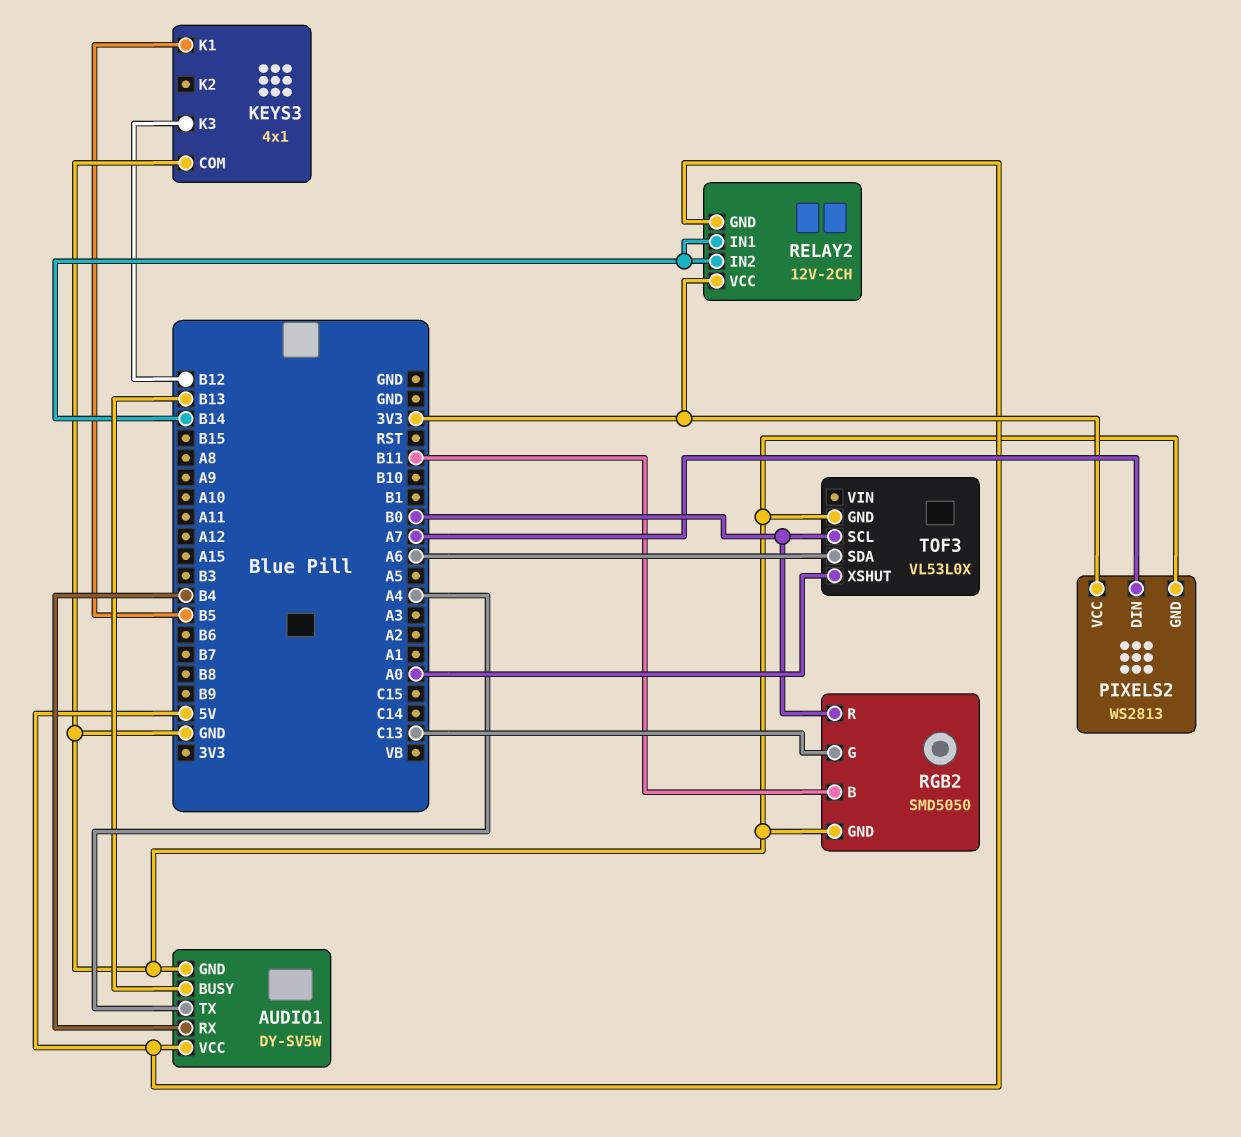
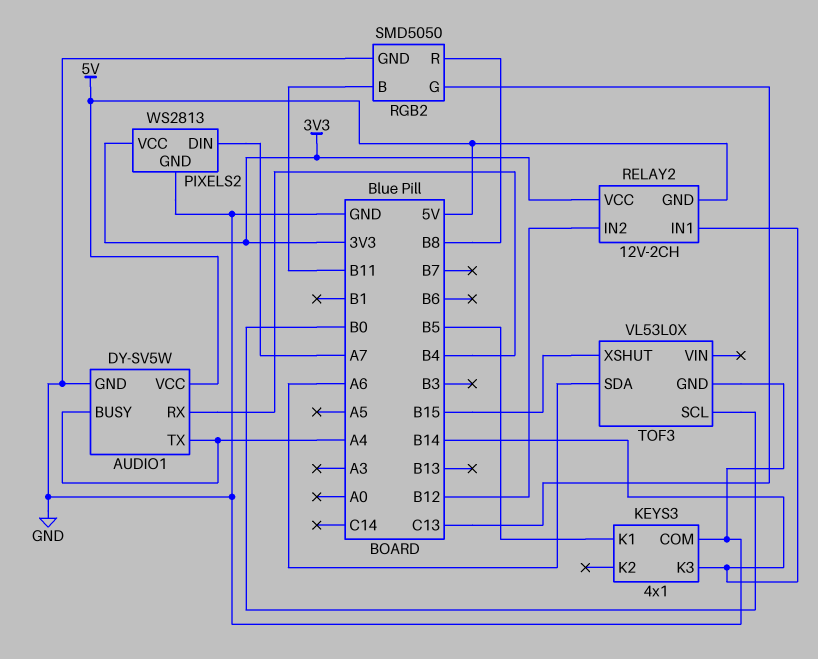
AUDIO1 pin BUSY: B13 -> A4
KEYS3 pin K3: B12 -> B14
RELAY2 pin IN2: B14 -> B12
RGB2 pin R: B0 -> B8
TOF3 pin XSHUT: A0 -> B15

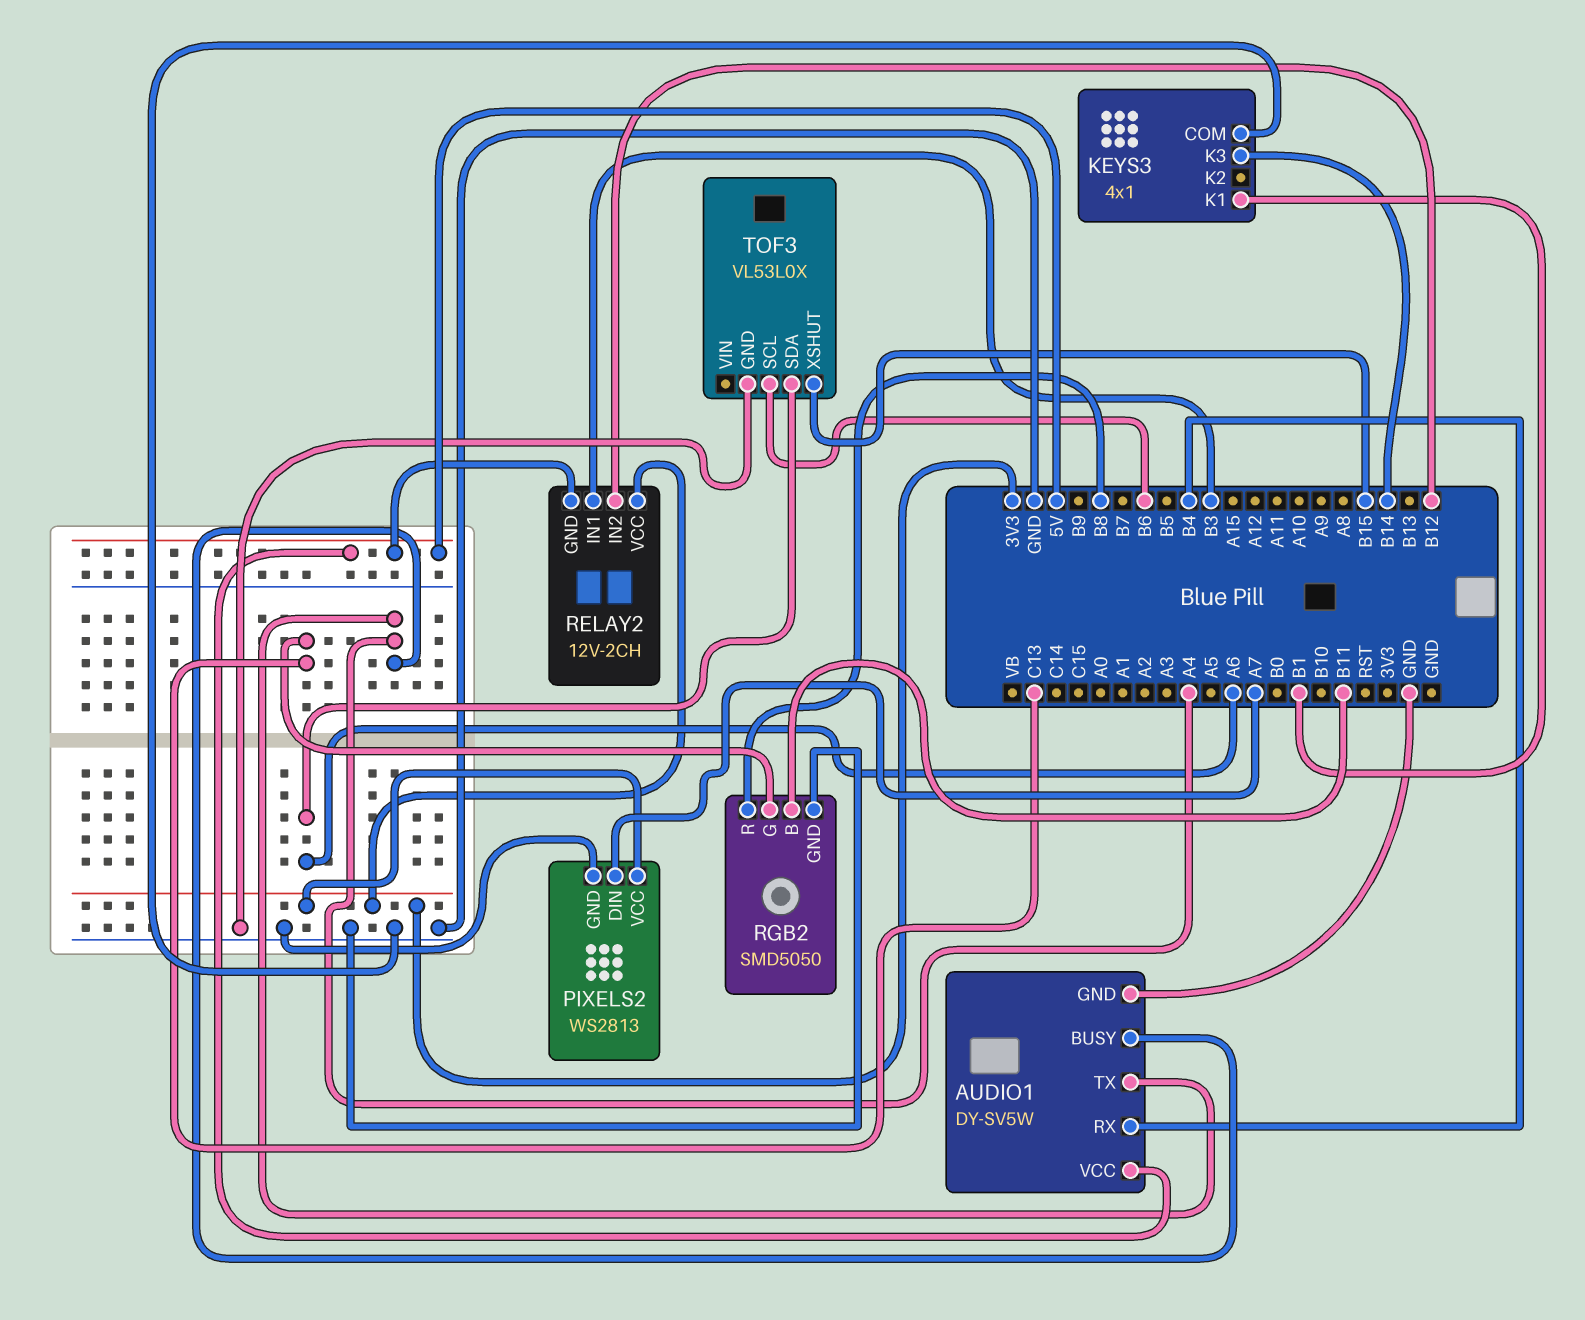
KEYS3 pin K1: B5 -> B1
RELAY2 pin IN1: B14 -> B3
TOF3 pin SCL: B0 -> B6

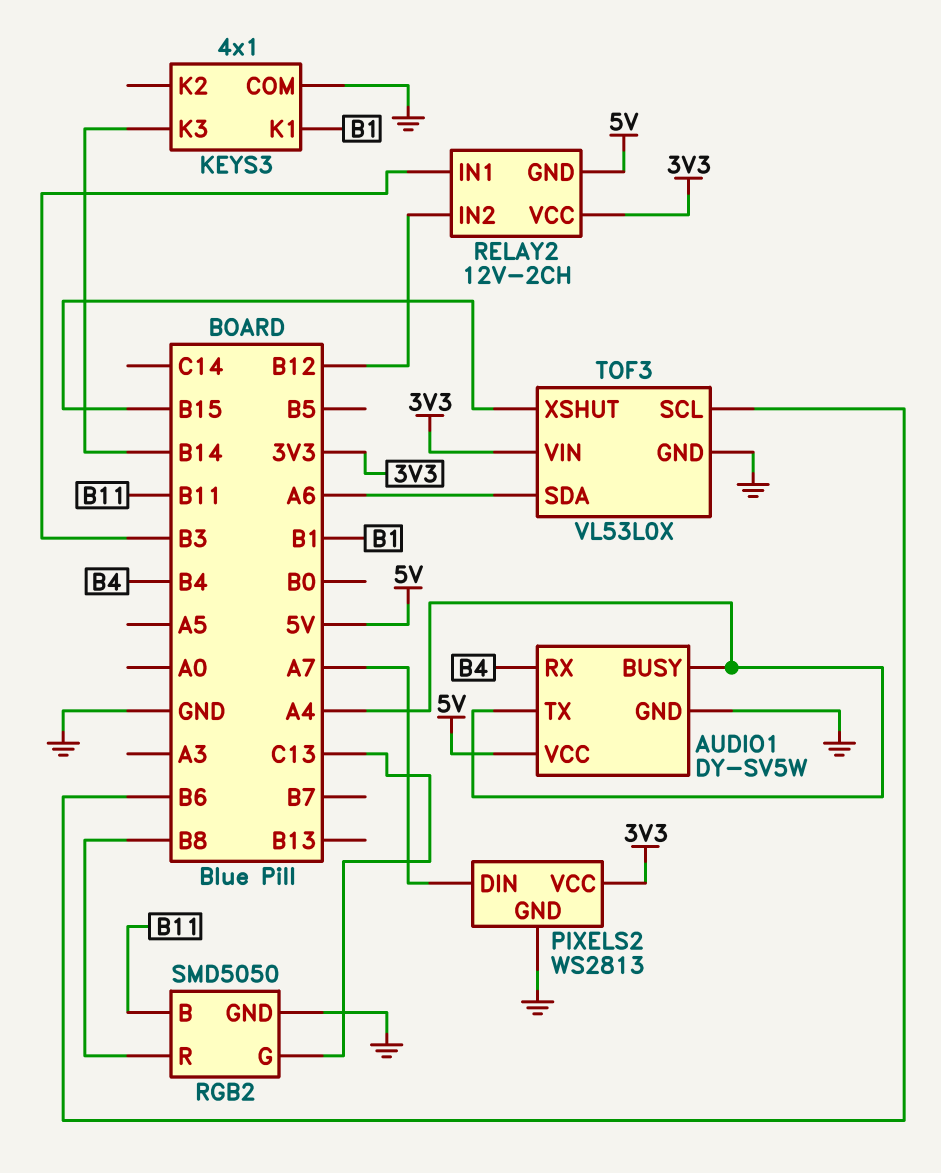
TOF3 pin VIN: none -> 3V3

